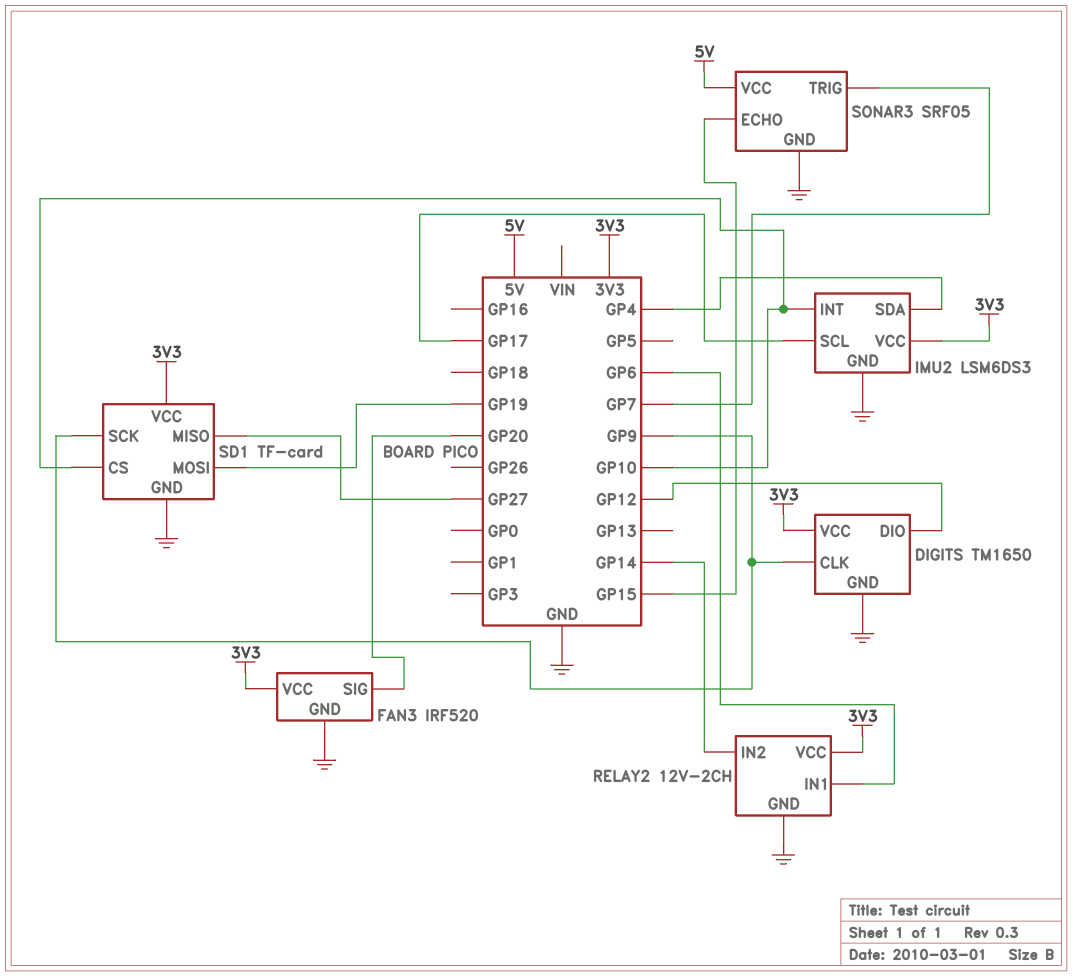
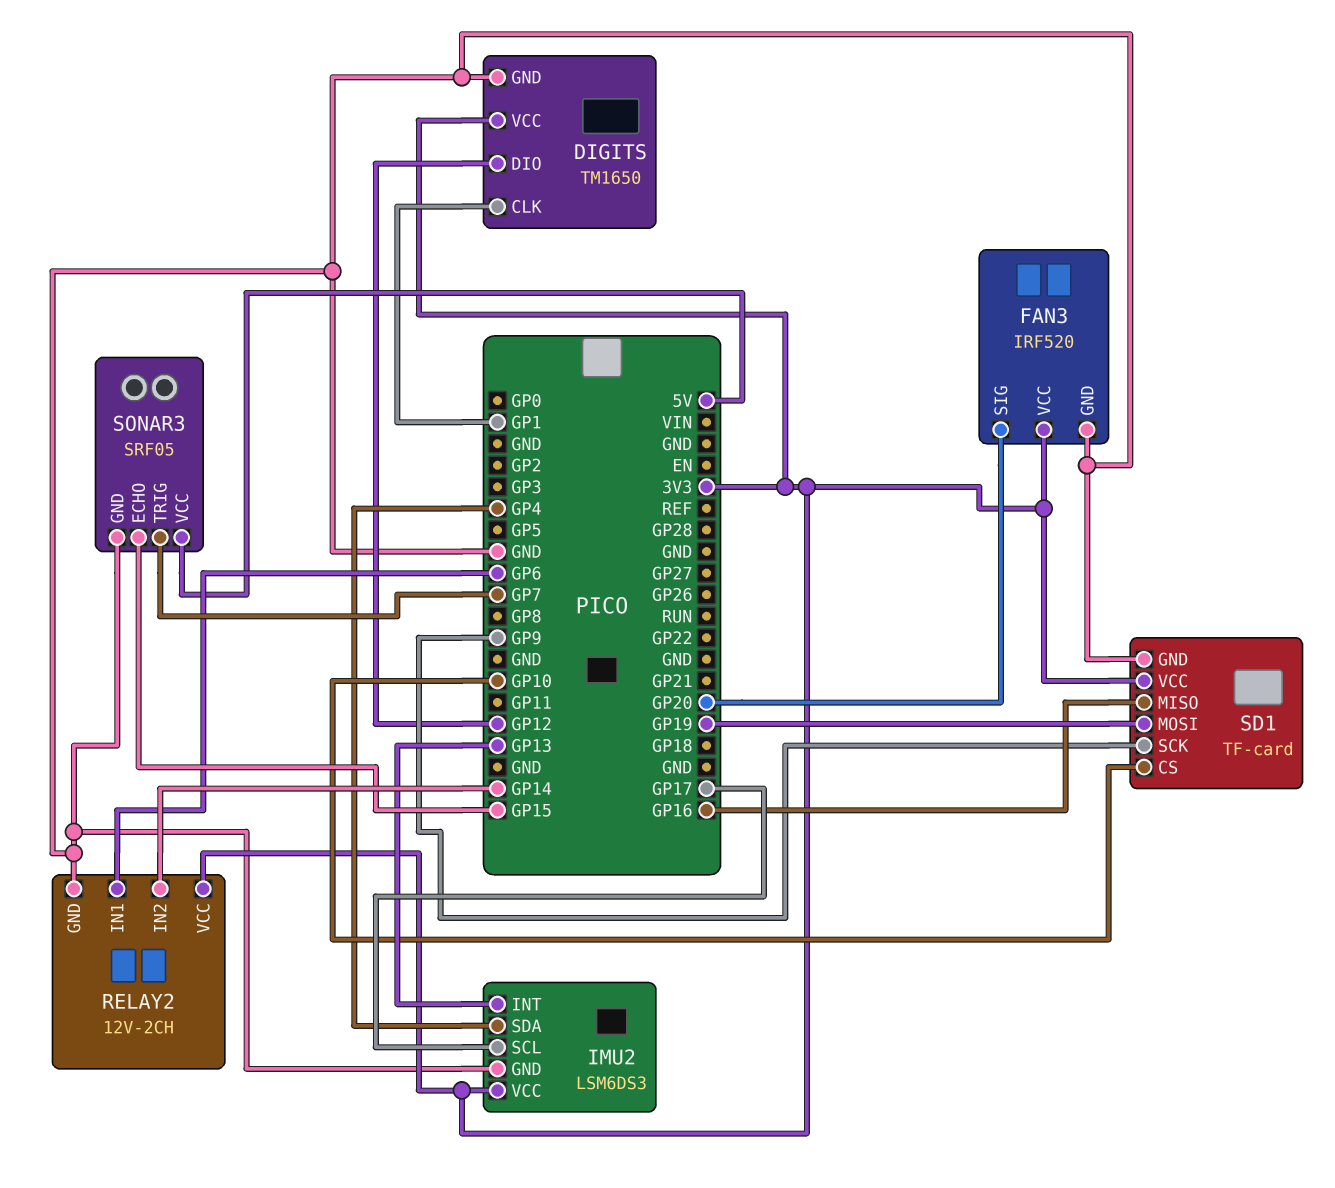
DIGITS pin CLK: GP9 -> GP1
IMU2 pin INT: GP10 -> GP13
SD1 pin MISO: GP27 -> GP16

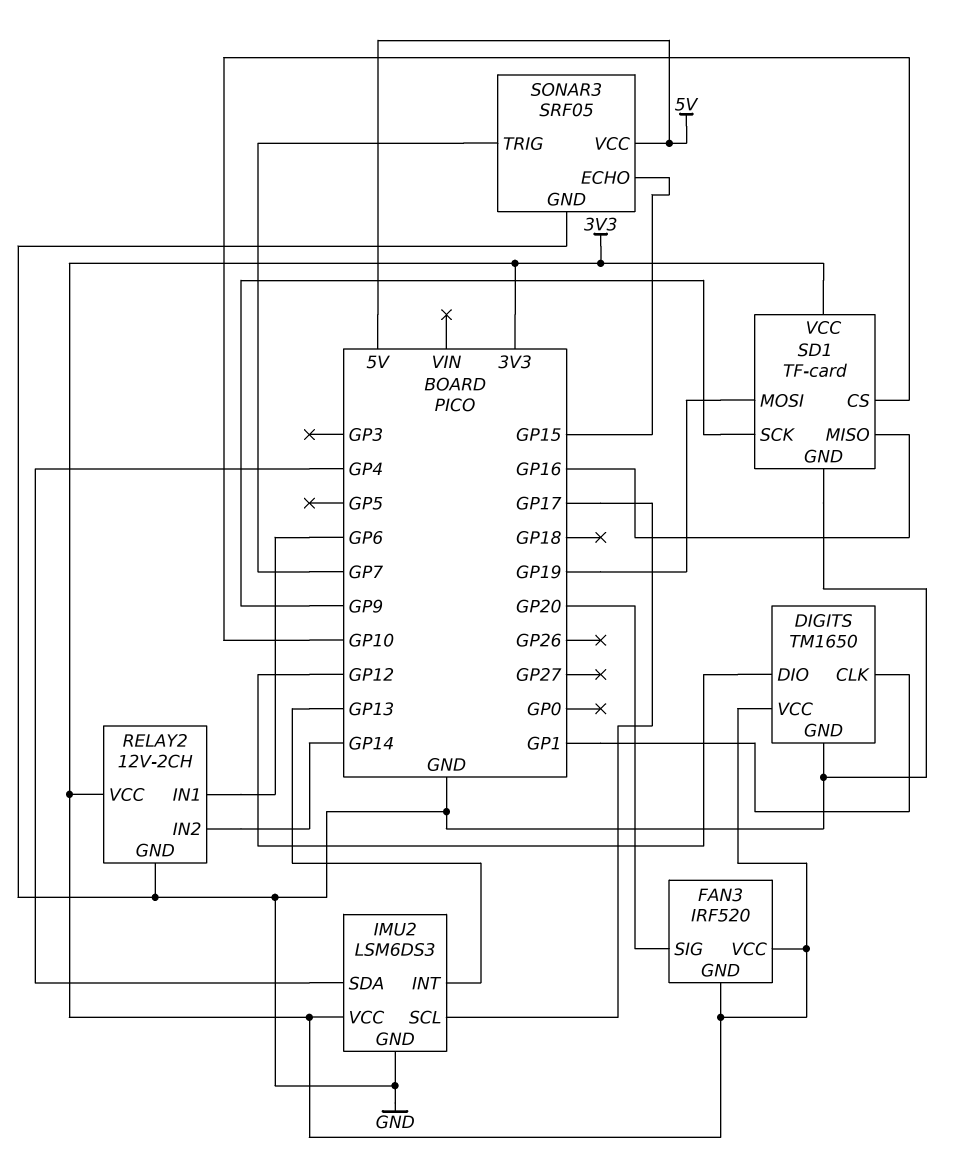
FAN3 pin GND: GND -> 3V3

